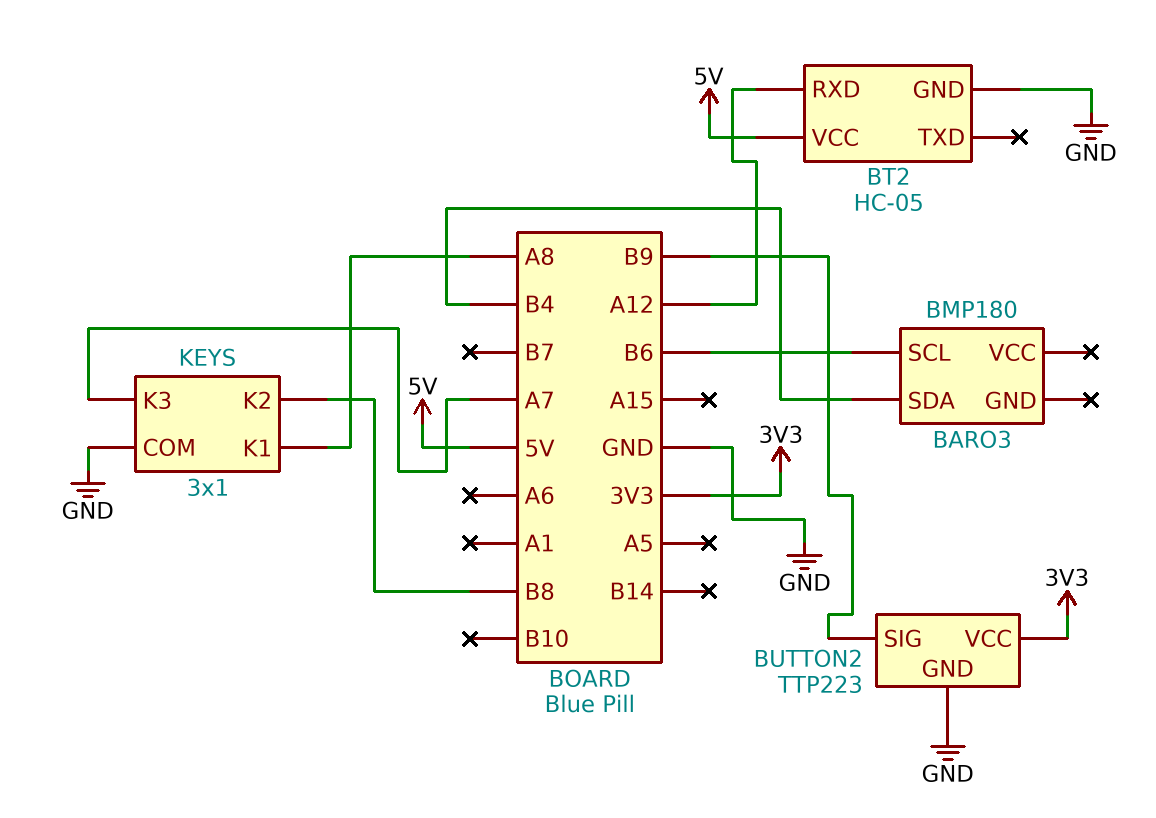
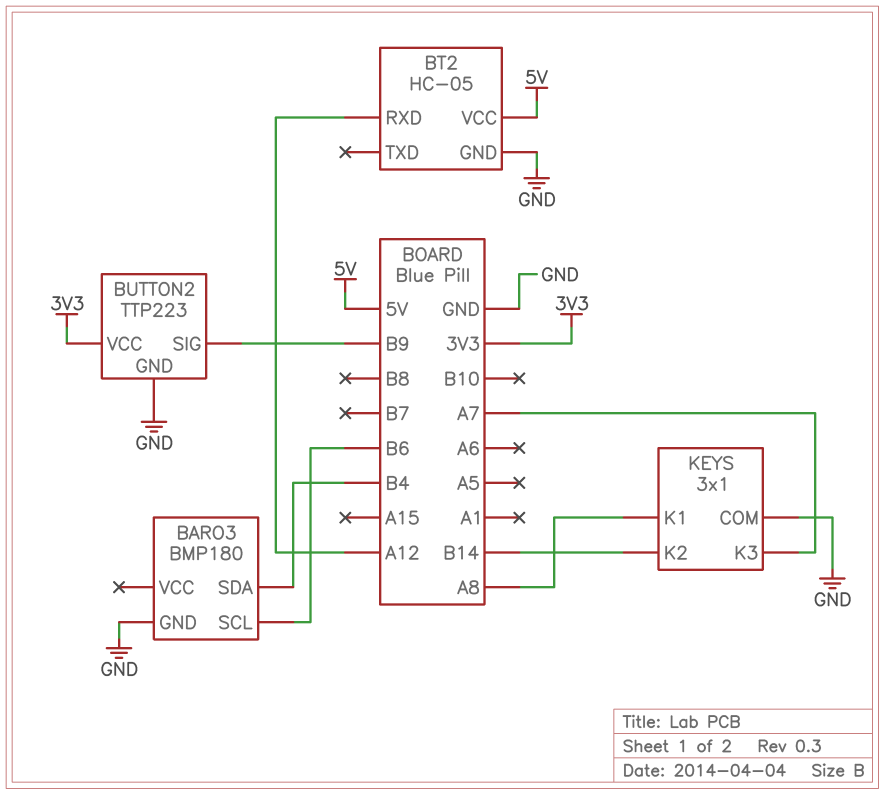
BARO3 pin GND: none -> GND
KEYS pin K2: B8 -> B14

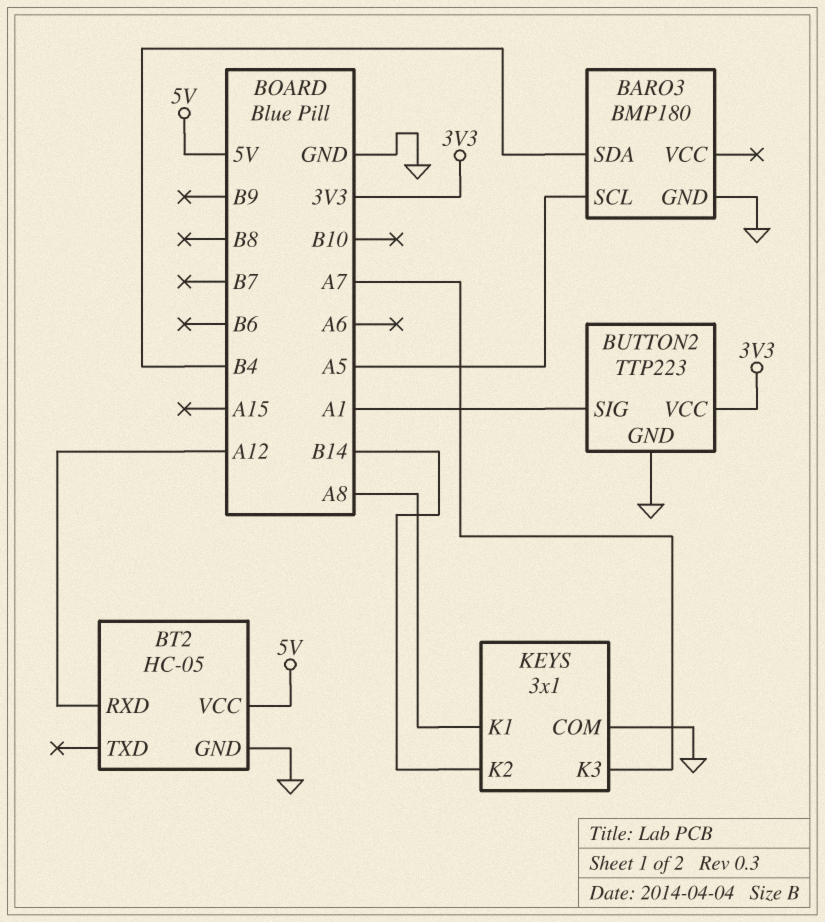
BARO3 pin SCL: B6 -> A5
BUTTON2 pin SIG: B9 -> A1

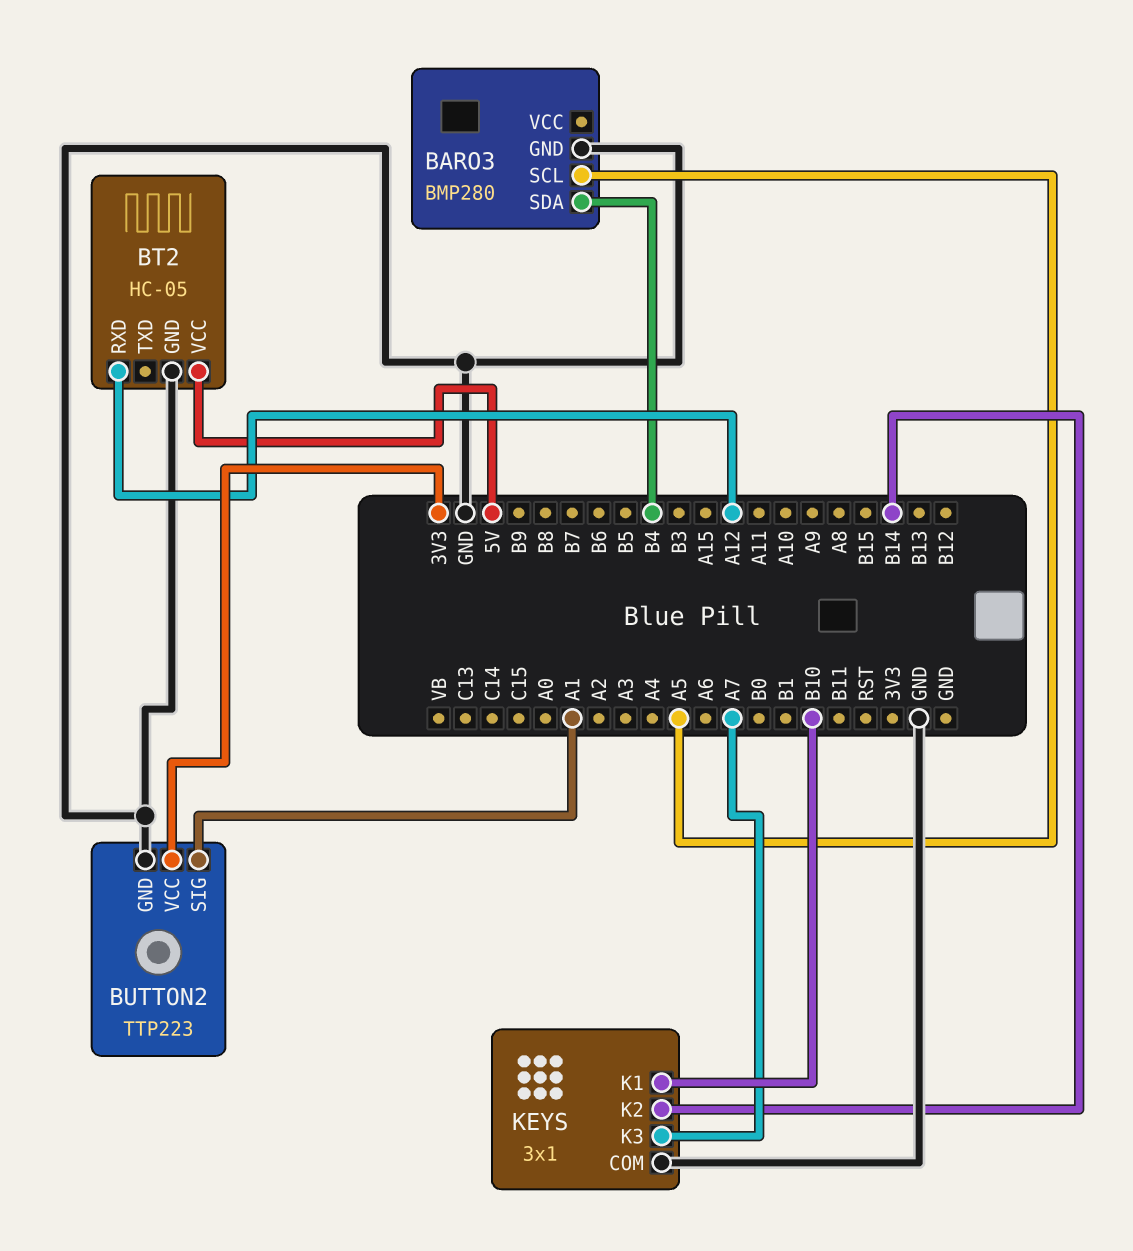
BARO3: BMP180 -> BMP280
KEYS pin K1: A8 -> B10

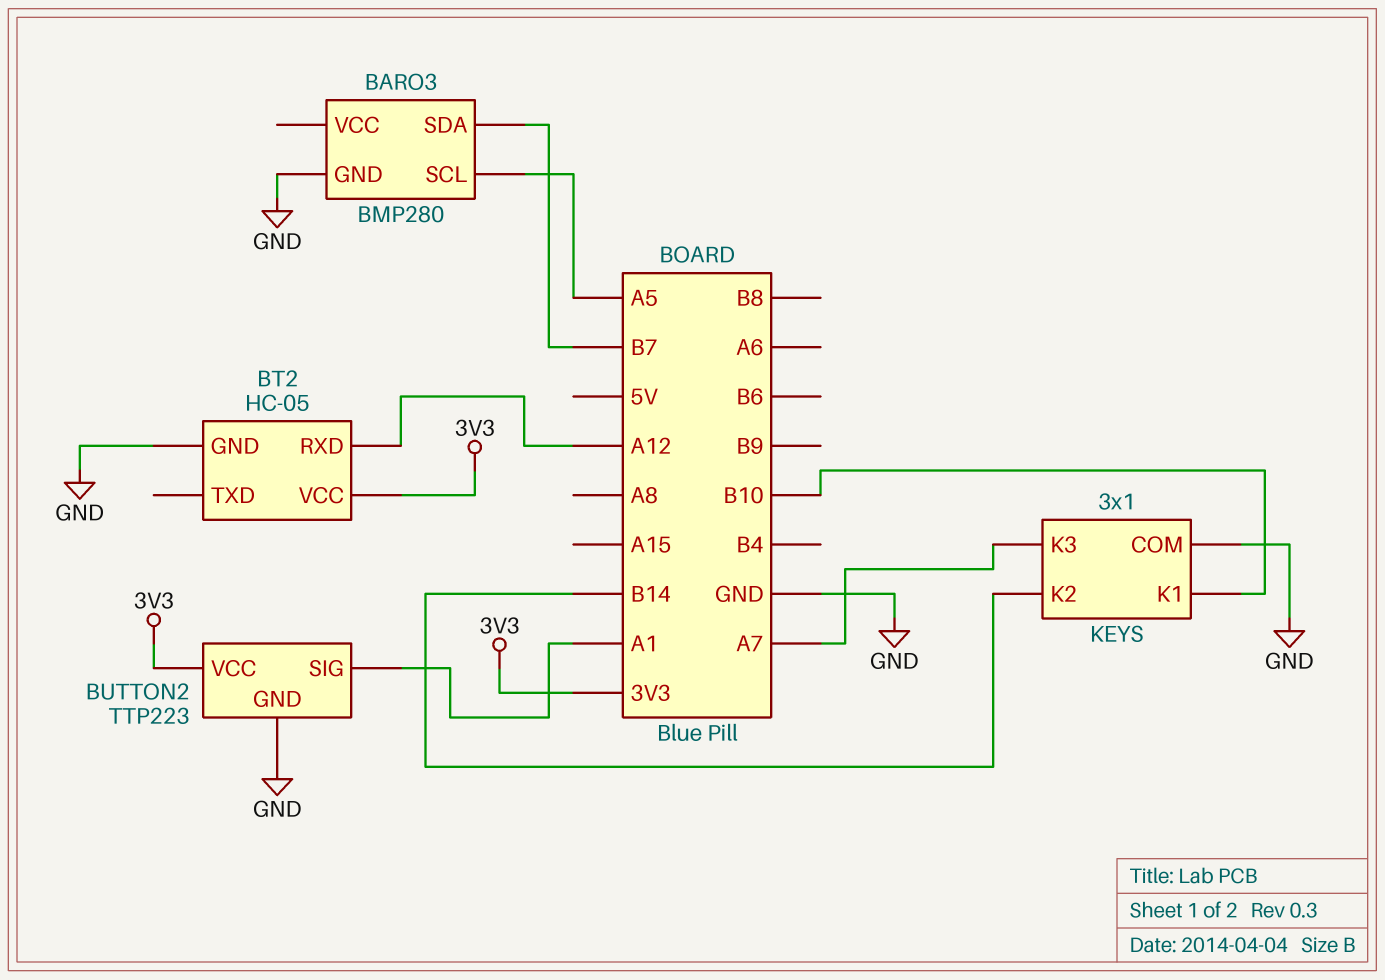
BARO3 pin SDA: B4 -> B7
BT2 pin VCC: 5V -> 3V3

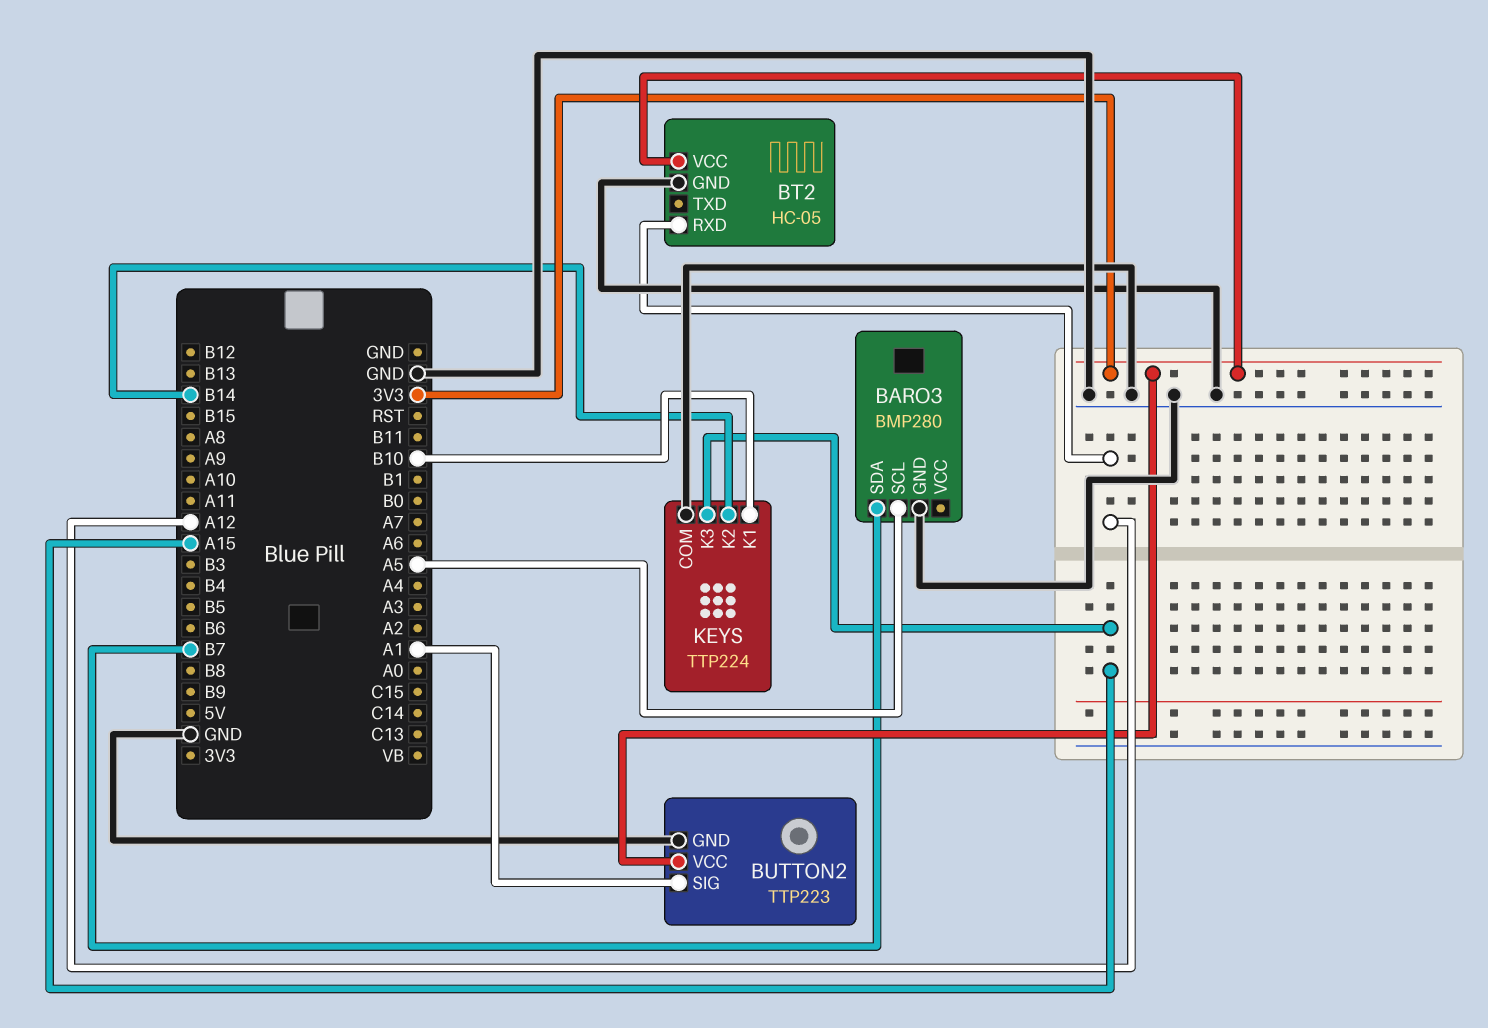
KEYS: 3x1 -> TTP224
KEYS pin K3: A7 -> A15

